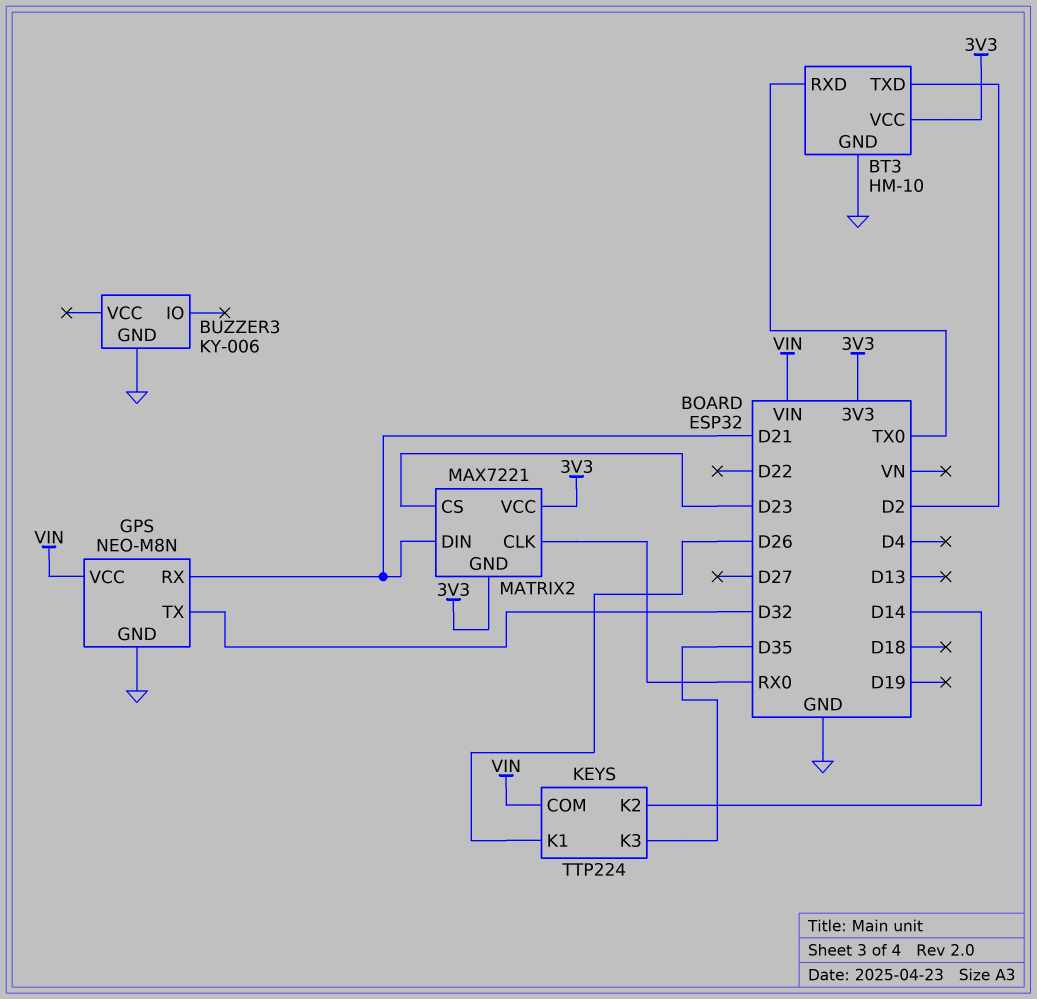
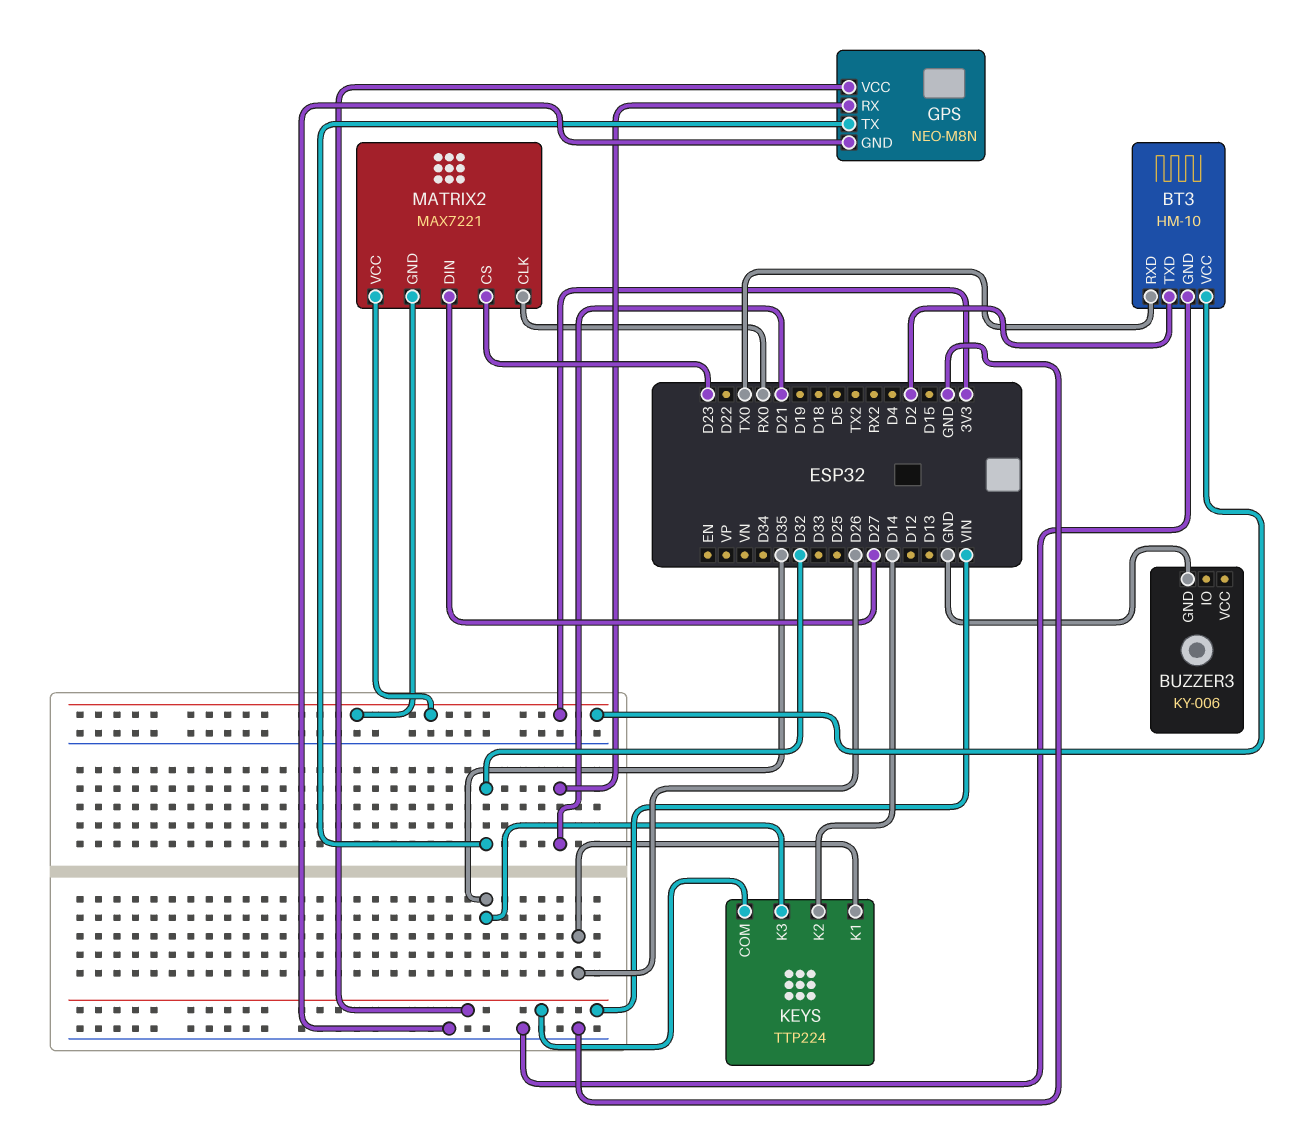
MATRIX2 pin DIN: D21 -> D27

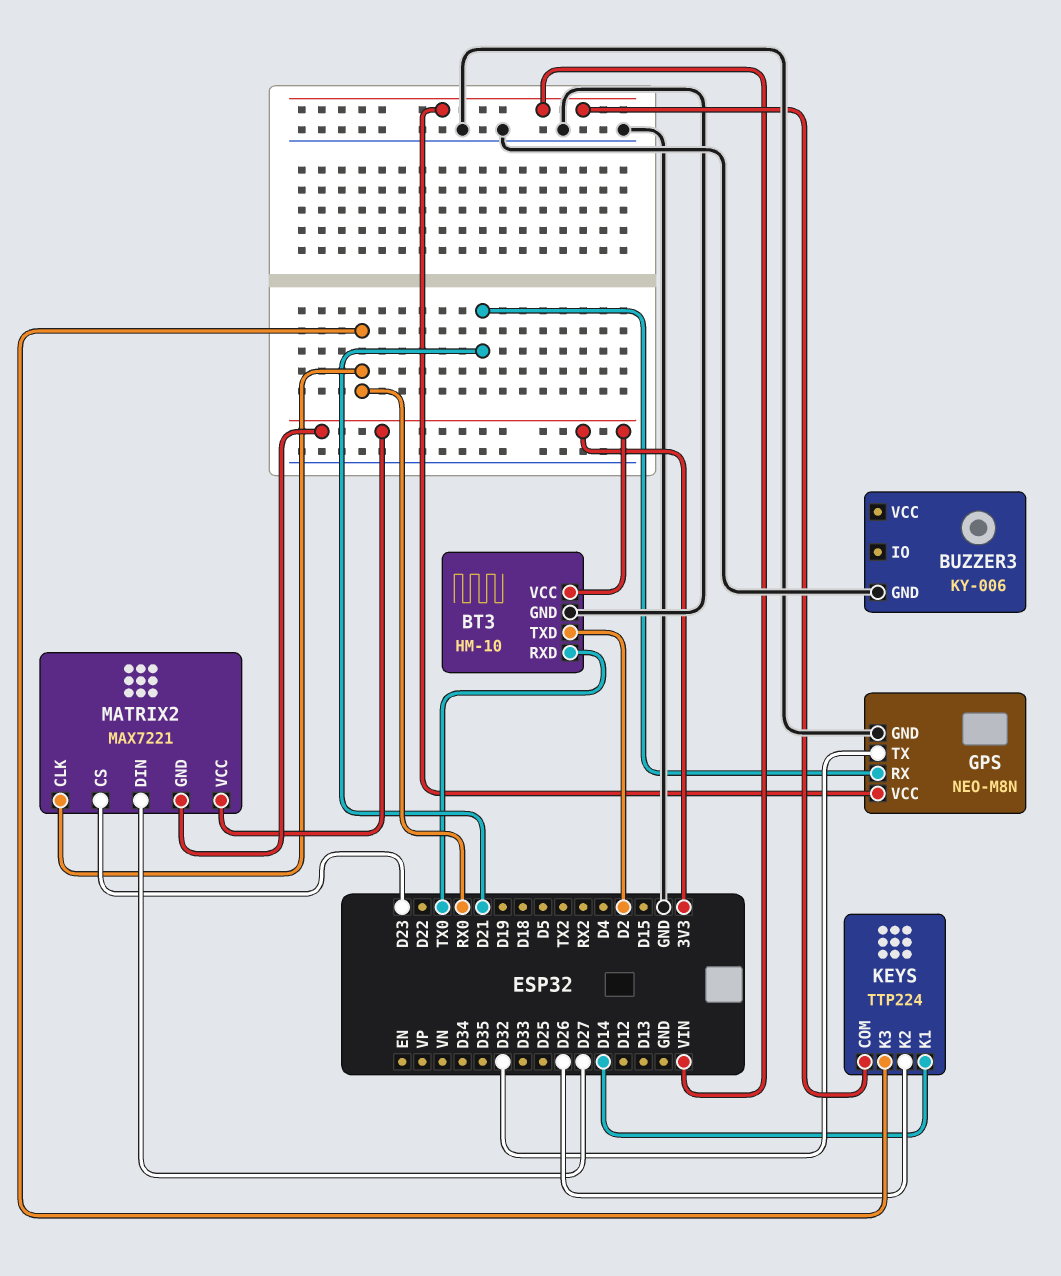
KEYS pin K1: D26 -> D14
KEYS pin K2: D14 -> D26
KEYS pin K3: D35 -> RX0

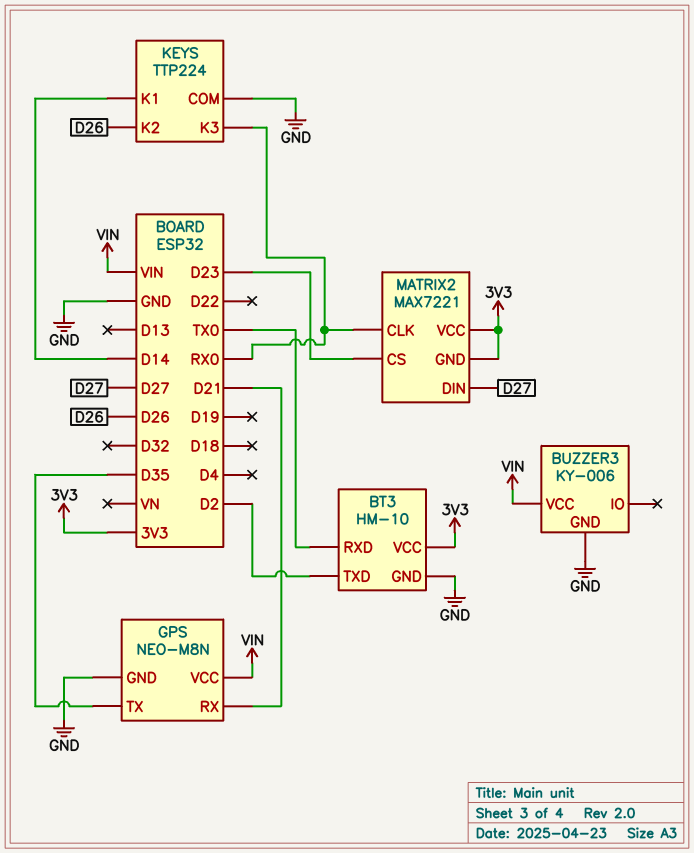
BUZZER3 pin VCC: none -> VIN
GPS pin TX: D32 -> D35
KEYS pin COM: VIN -> GND

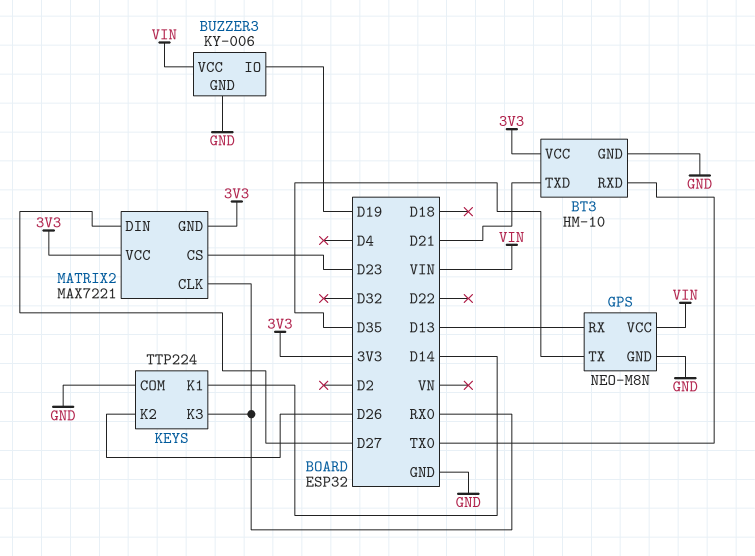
BT3 pin TXD: D2 -> D21
BUZZER3 pin IO: none -> D19
GPS pin RX: D21 -> D13

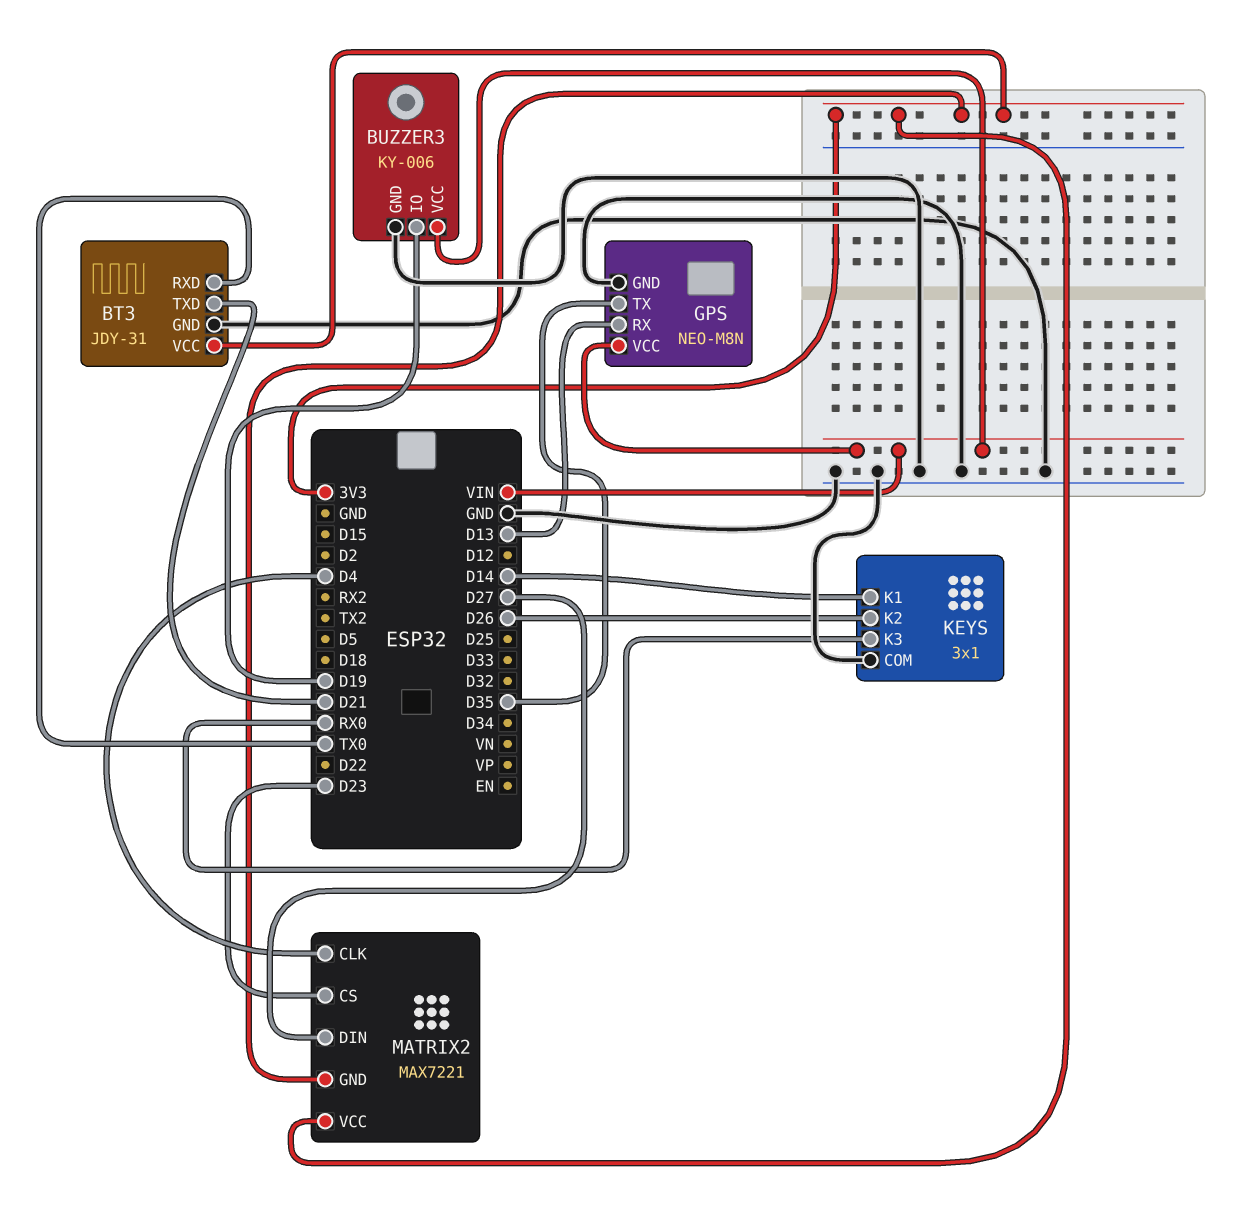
BT3: HM-10 -> JDY-31
KEYS: TTP224 -> 3x1
MATRIX2 pin CLK: RX0 -> D4

